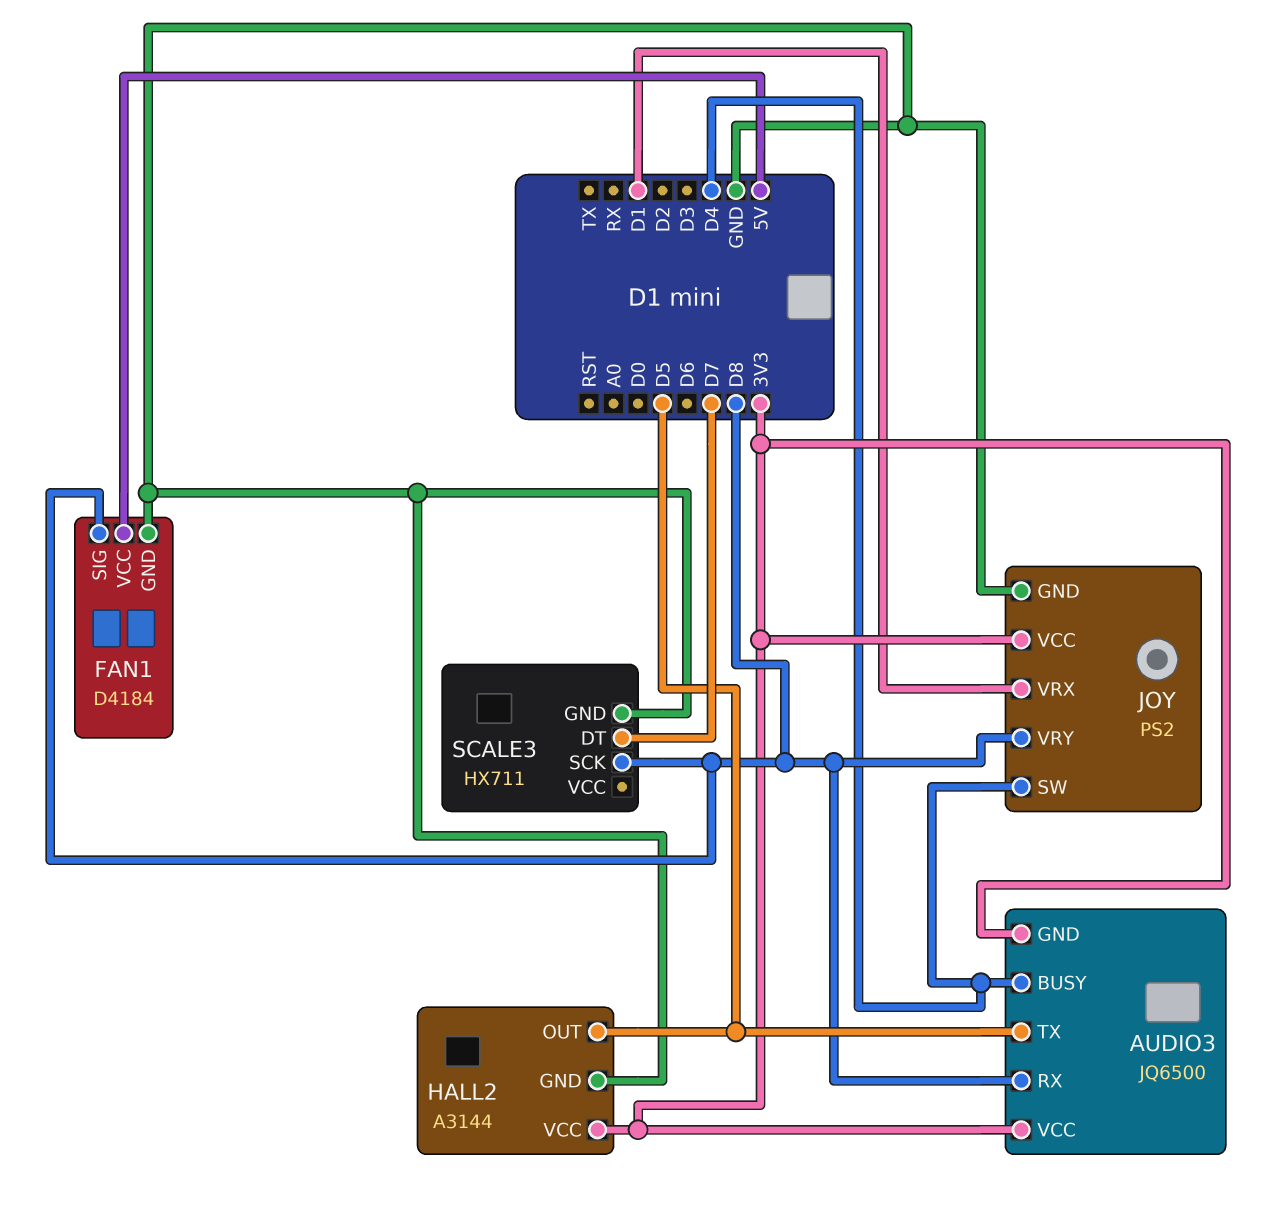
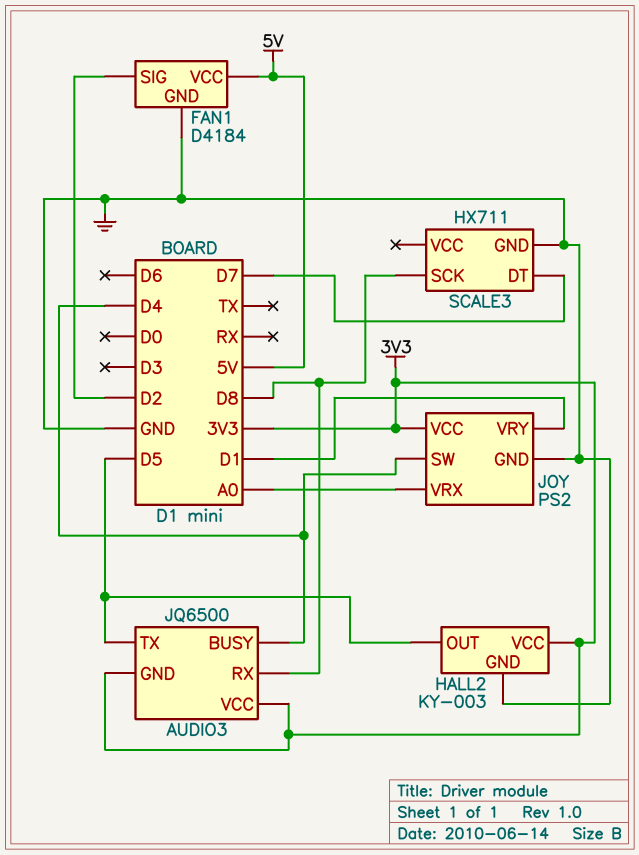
FAN1 pin SIG: D8 -> D2
HALL2: A3144 -> KY-003
JOY pin VRX: D1 -> A0
JOY pin VRY: D8 -> D1

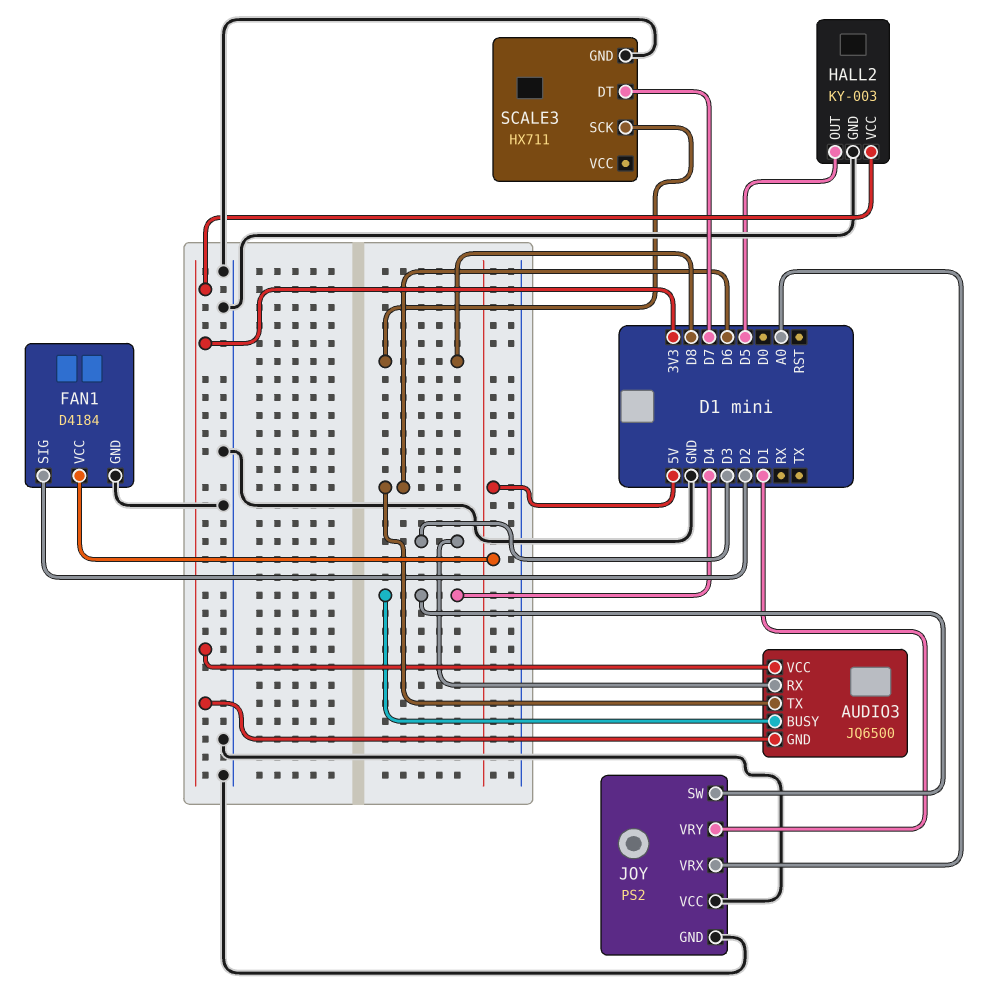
AUDIO3 pin RX: D8 -> D3
AUDIO3 pin TX: D5 -> D6
JOY pin VCC: 3V3 -> GND

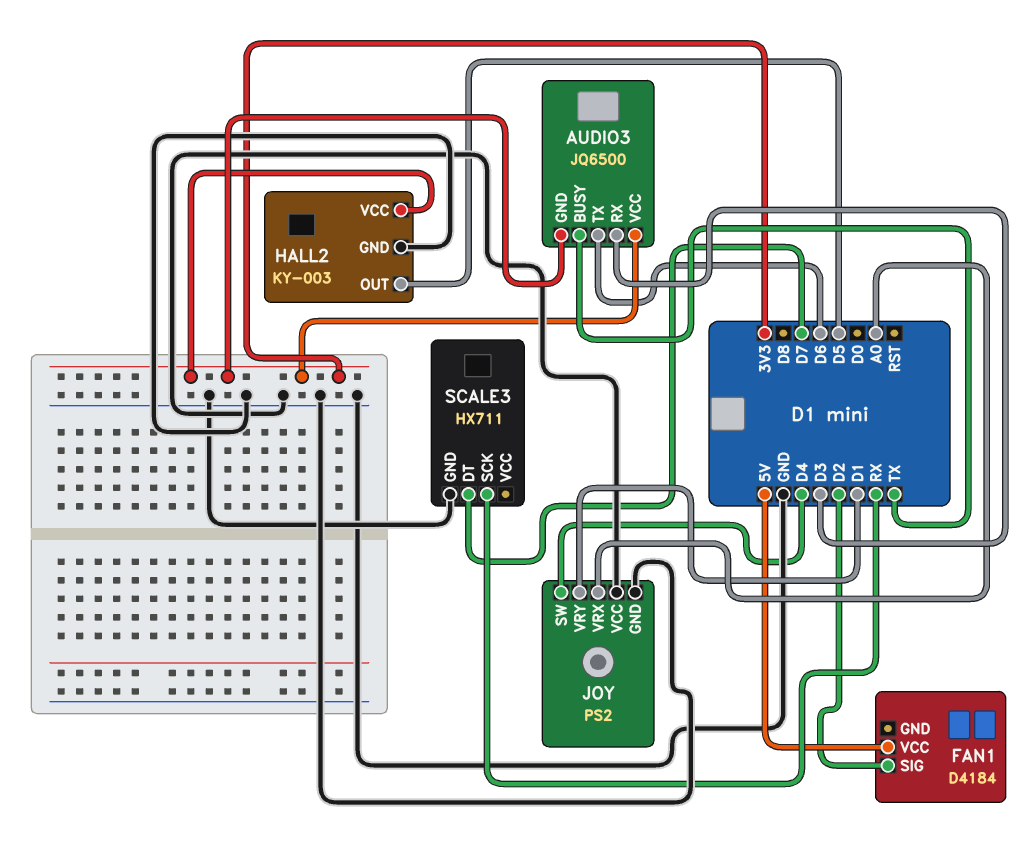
AUDIO3 pin BUSY: D4 -> TX
FAN1 pin GND: GND -> none
SCALE3 pin SCK: D8 -> RX

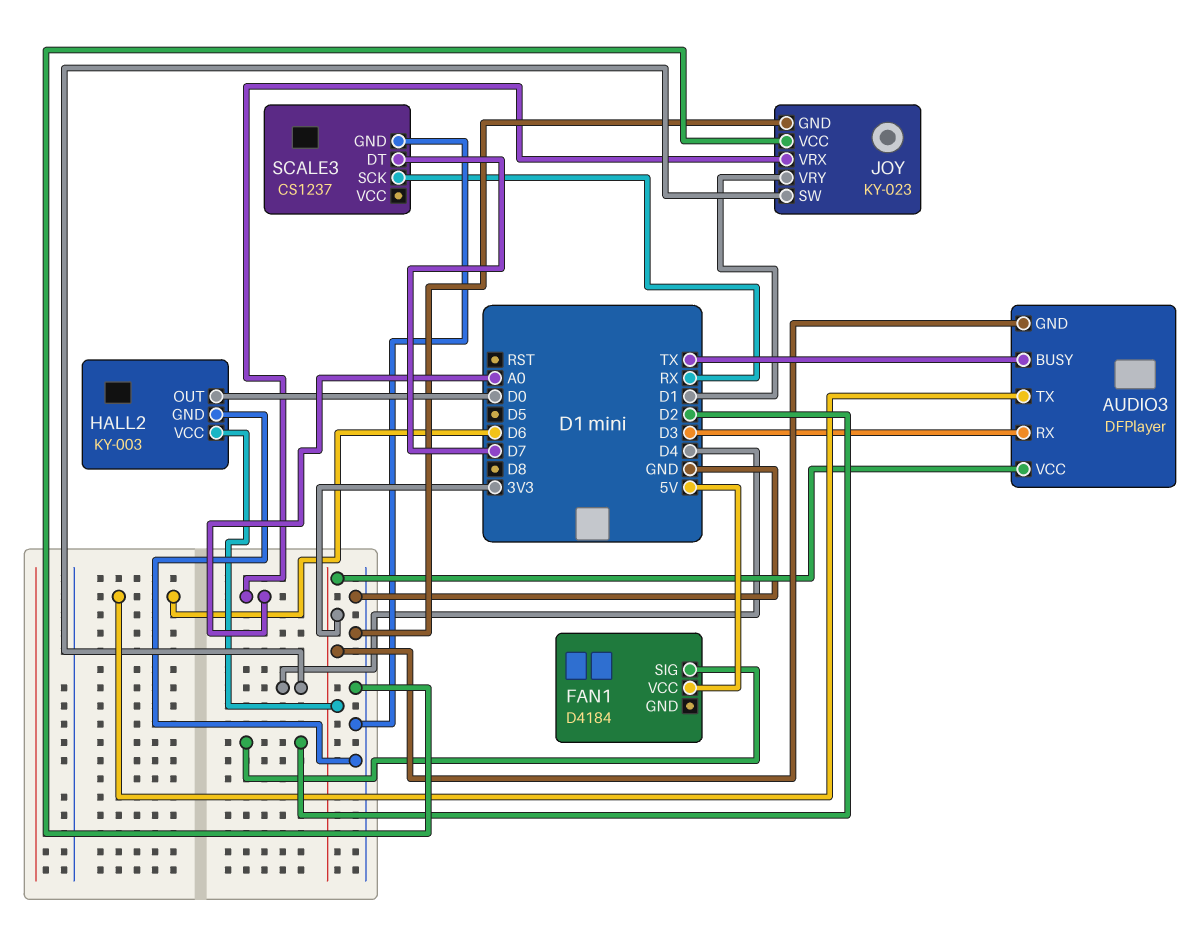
AUDIO3: JQ6500 -> DFPlayer
HALL2 pin OUT: D5 -> D0
JOY: PS2 -> KY-023
SCALE3: HX711 -> CS1237

